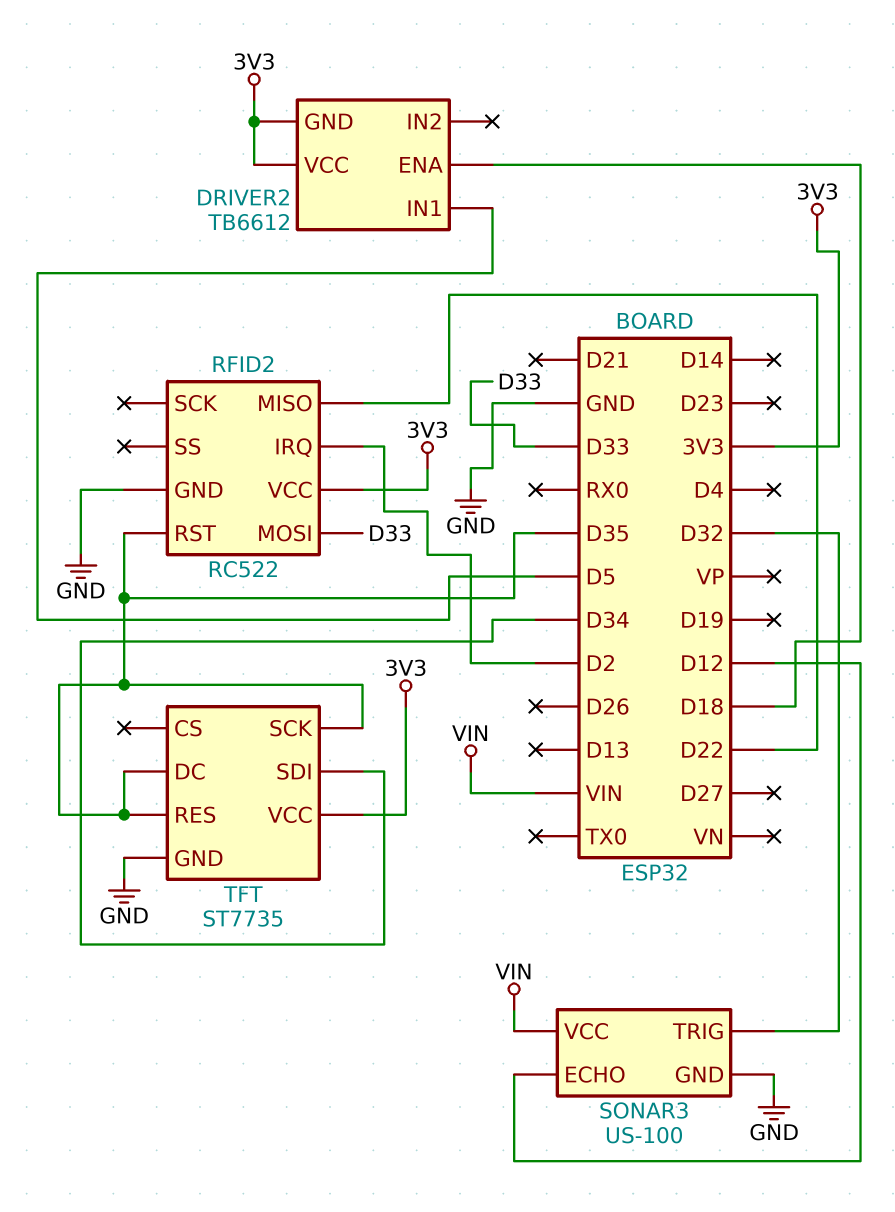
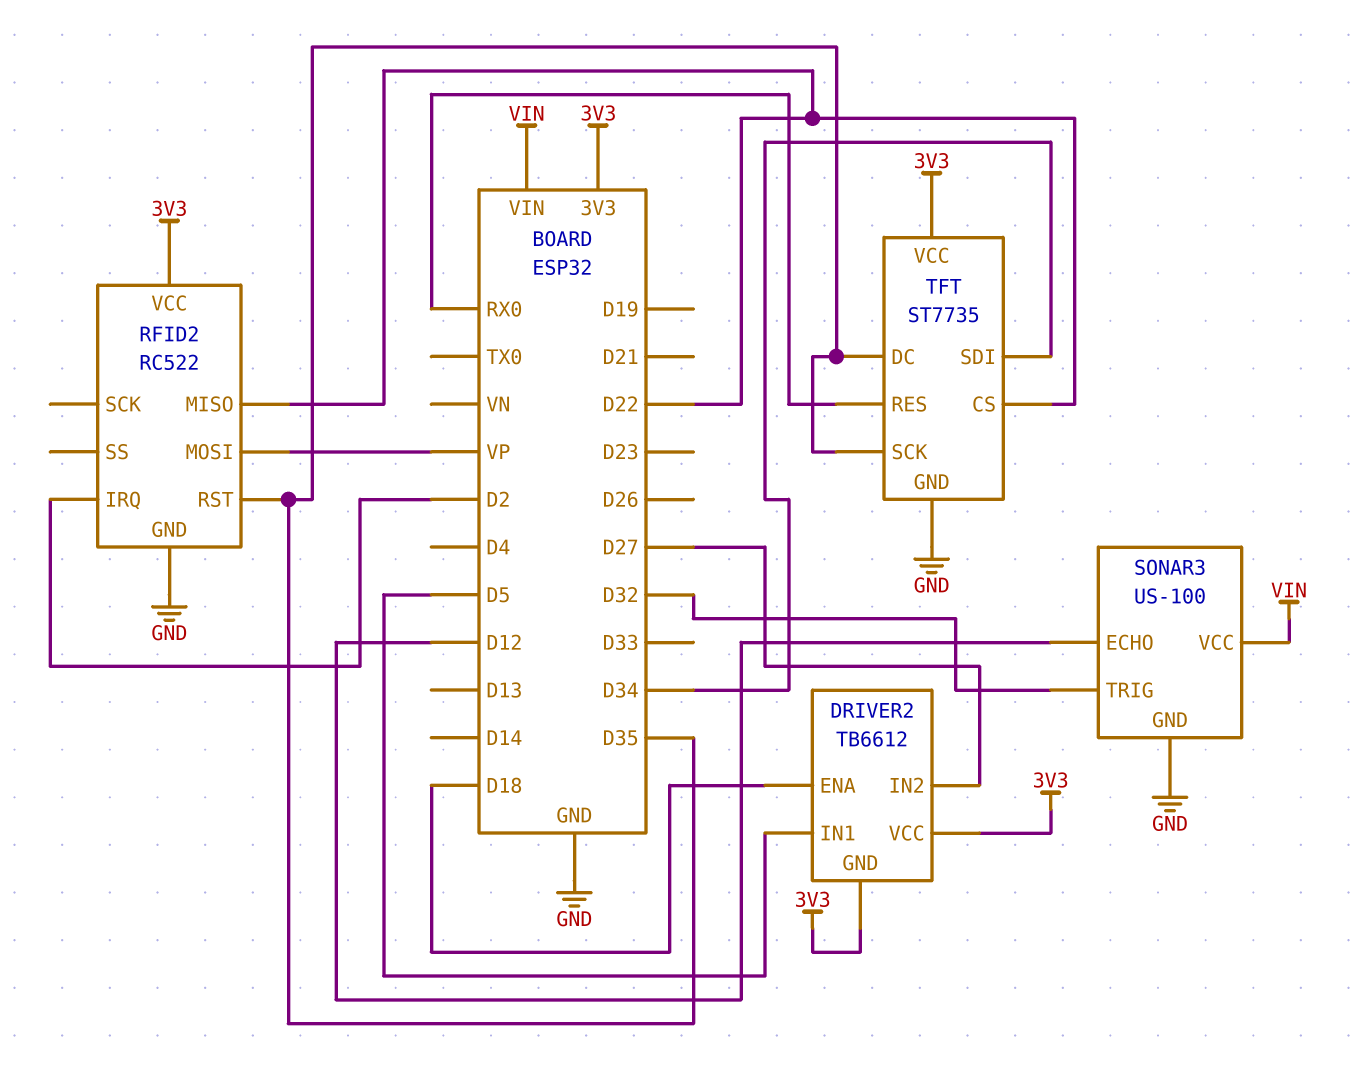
DRIVER2 pin IN2: none -> D27
RFID2 pin MOSI: D33 -> VP
TFT pin CS: none -> D22
TFT pin RES: D35 -> RX0

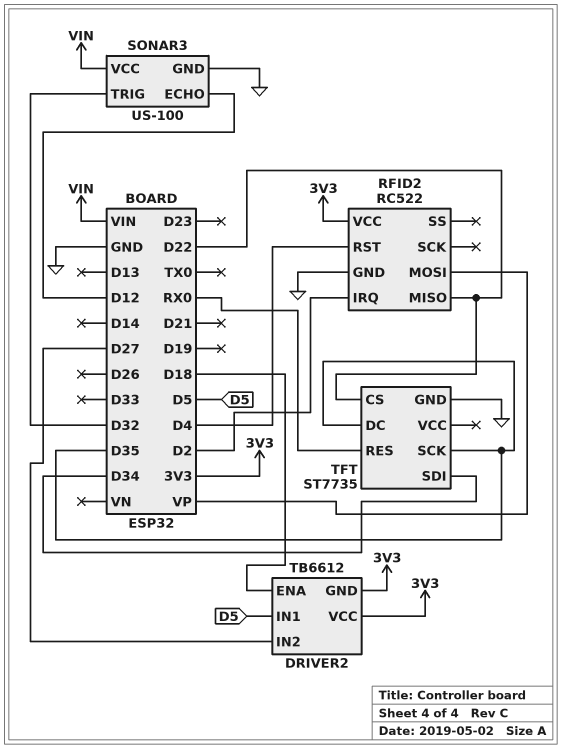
RFID2 pin RST: D35 -> D4
TFT pin VCC: 3V3 -> none

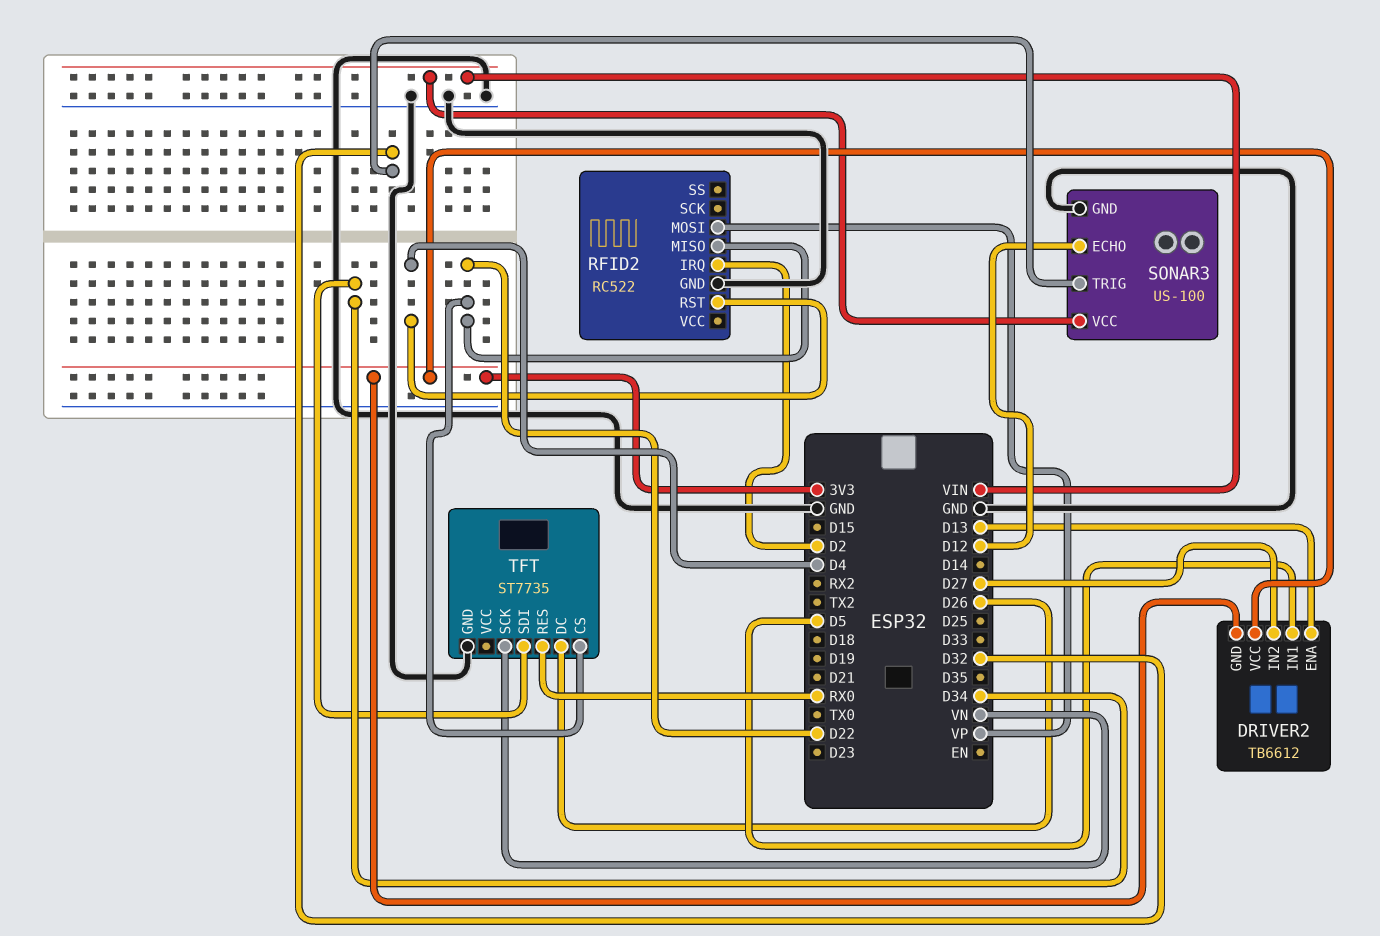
DRIVER2 pin ENA: D18 -> D13
RFID2 pin VCC: 3V3 -> none
TFT pin DC: D35 -> D26
TFT pin SCK: D35 -> VN

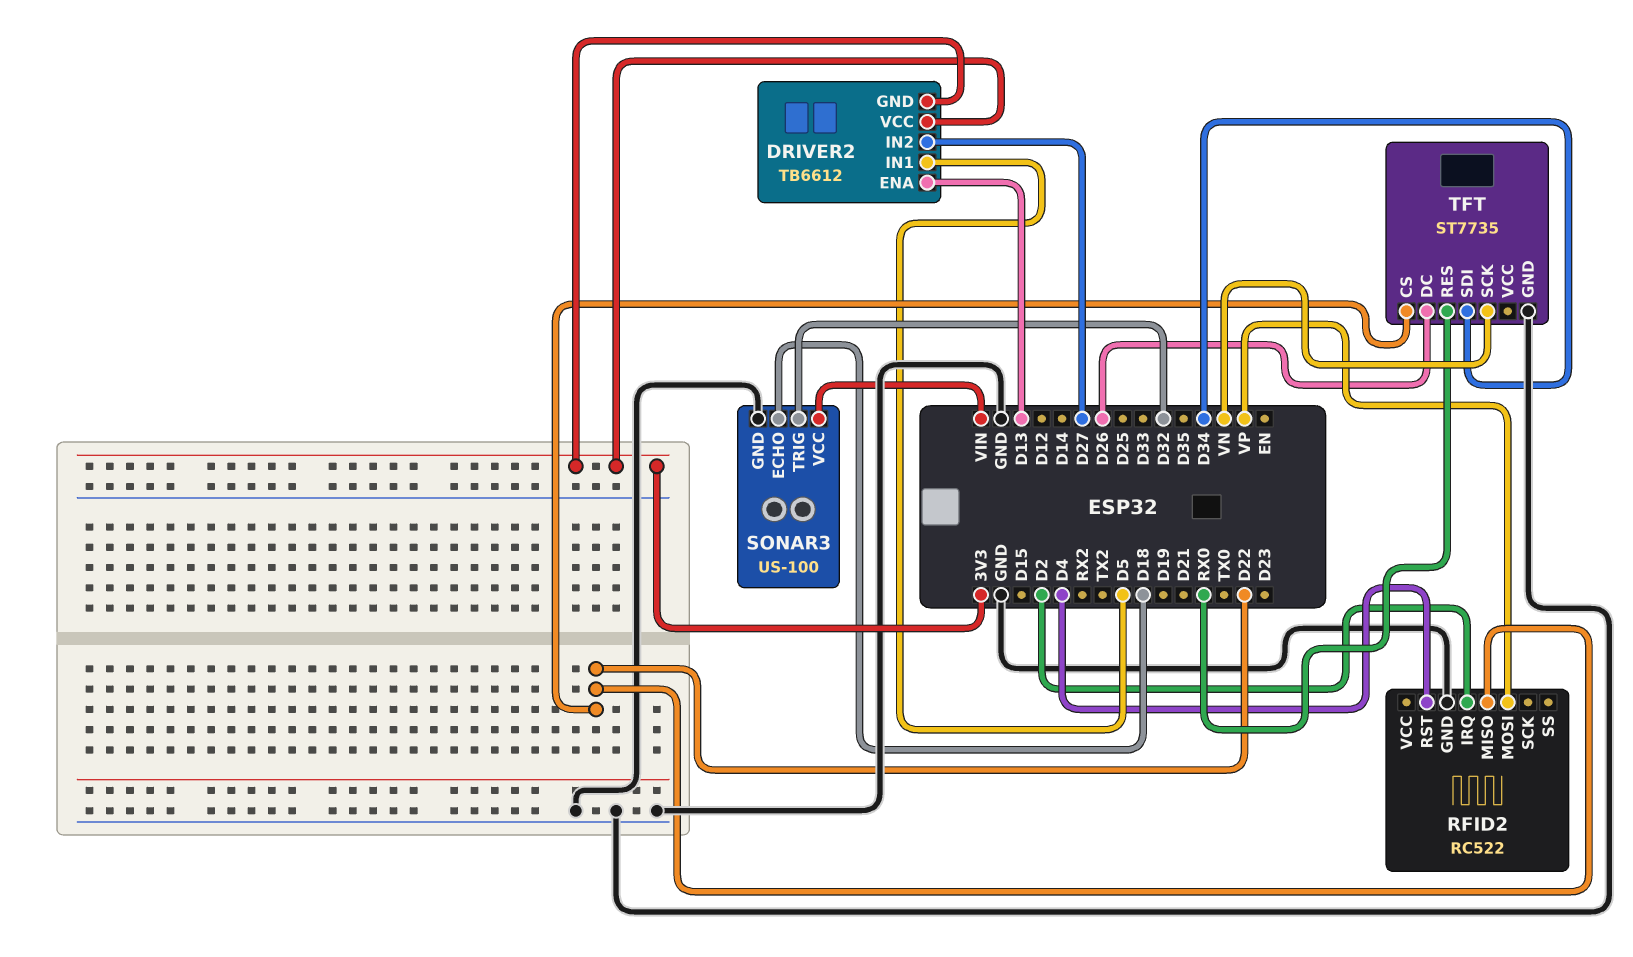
SONAR3 pin ECHO: D12 -> D18

